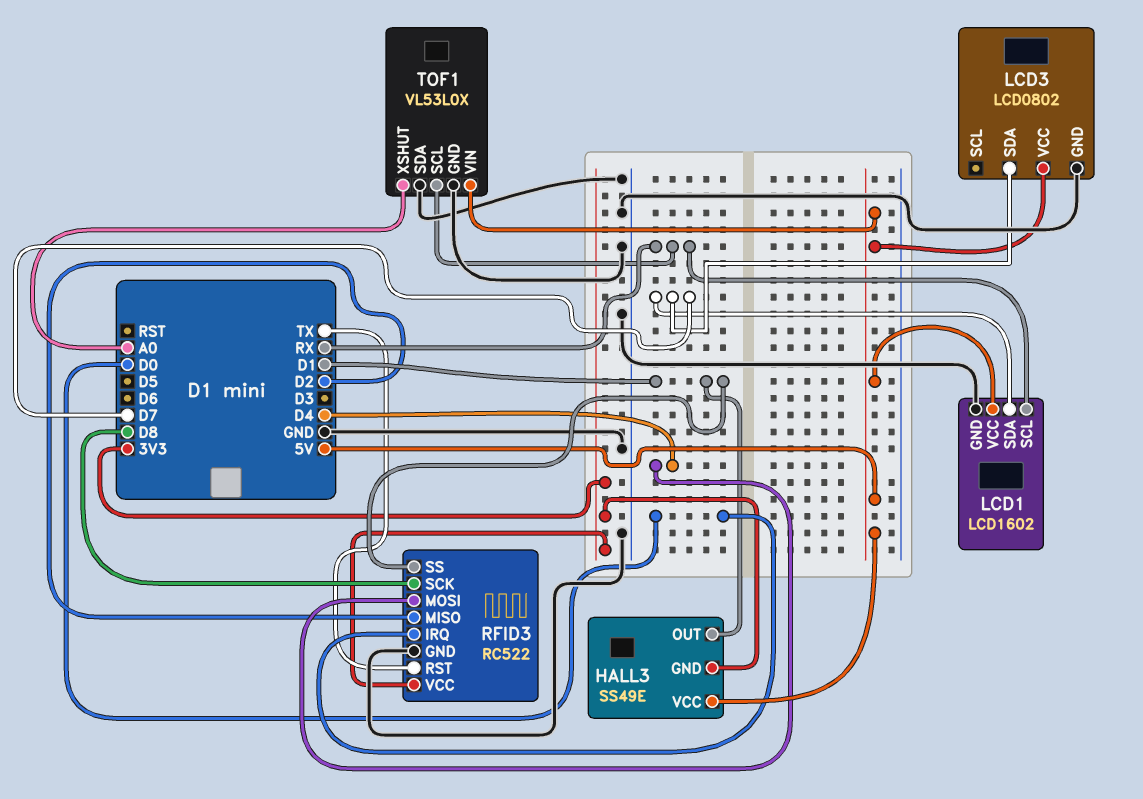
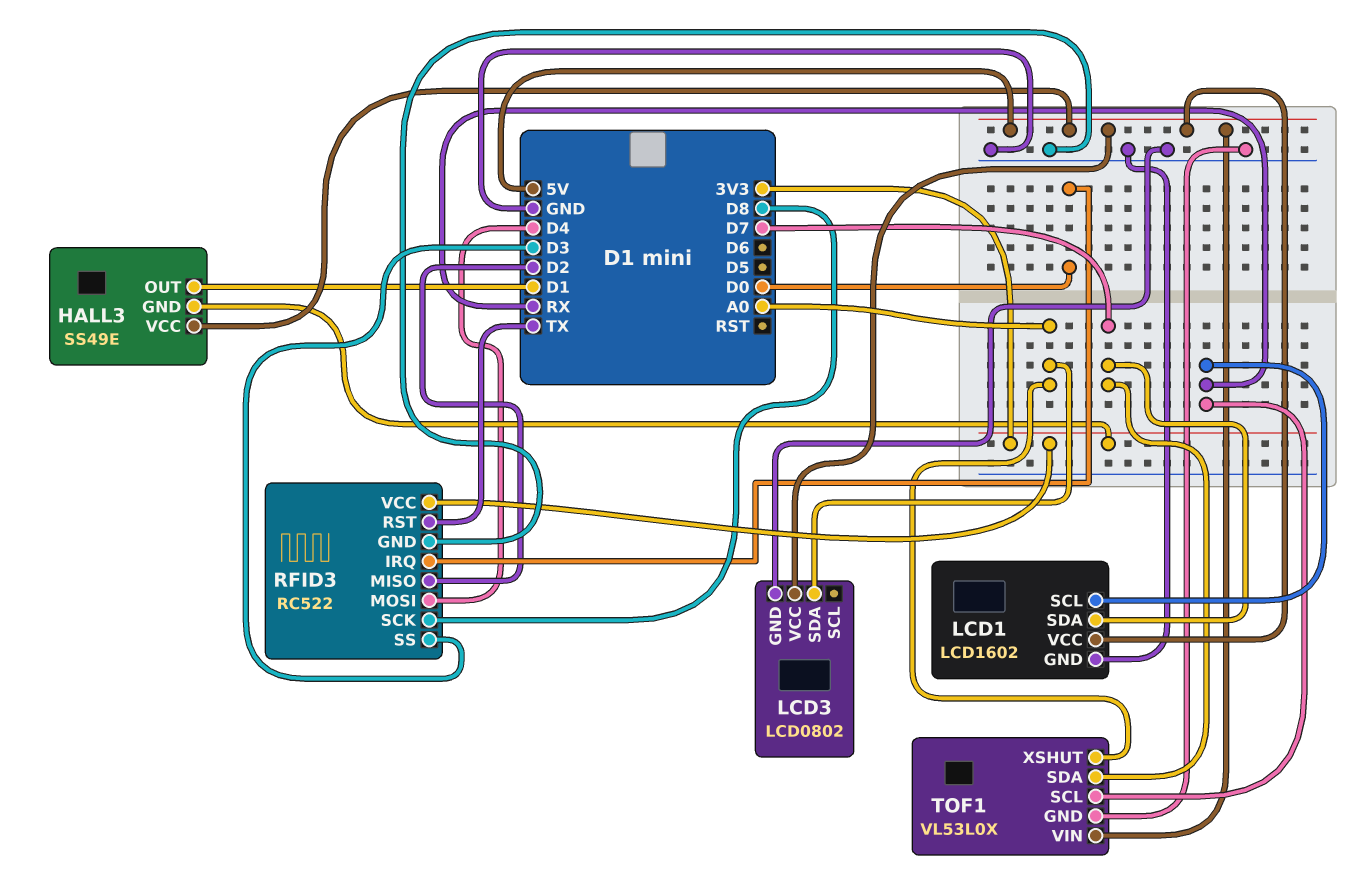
LCD3 pin SDA: D7 -> A0
RFID3 pin SS: D1 -> D3
TOF1 pin SDA: GND -> D7

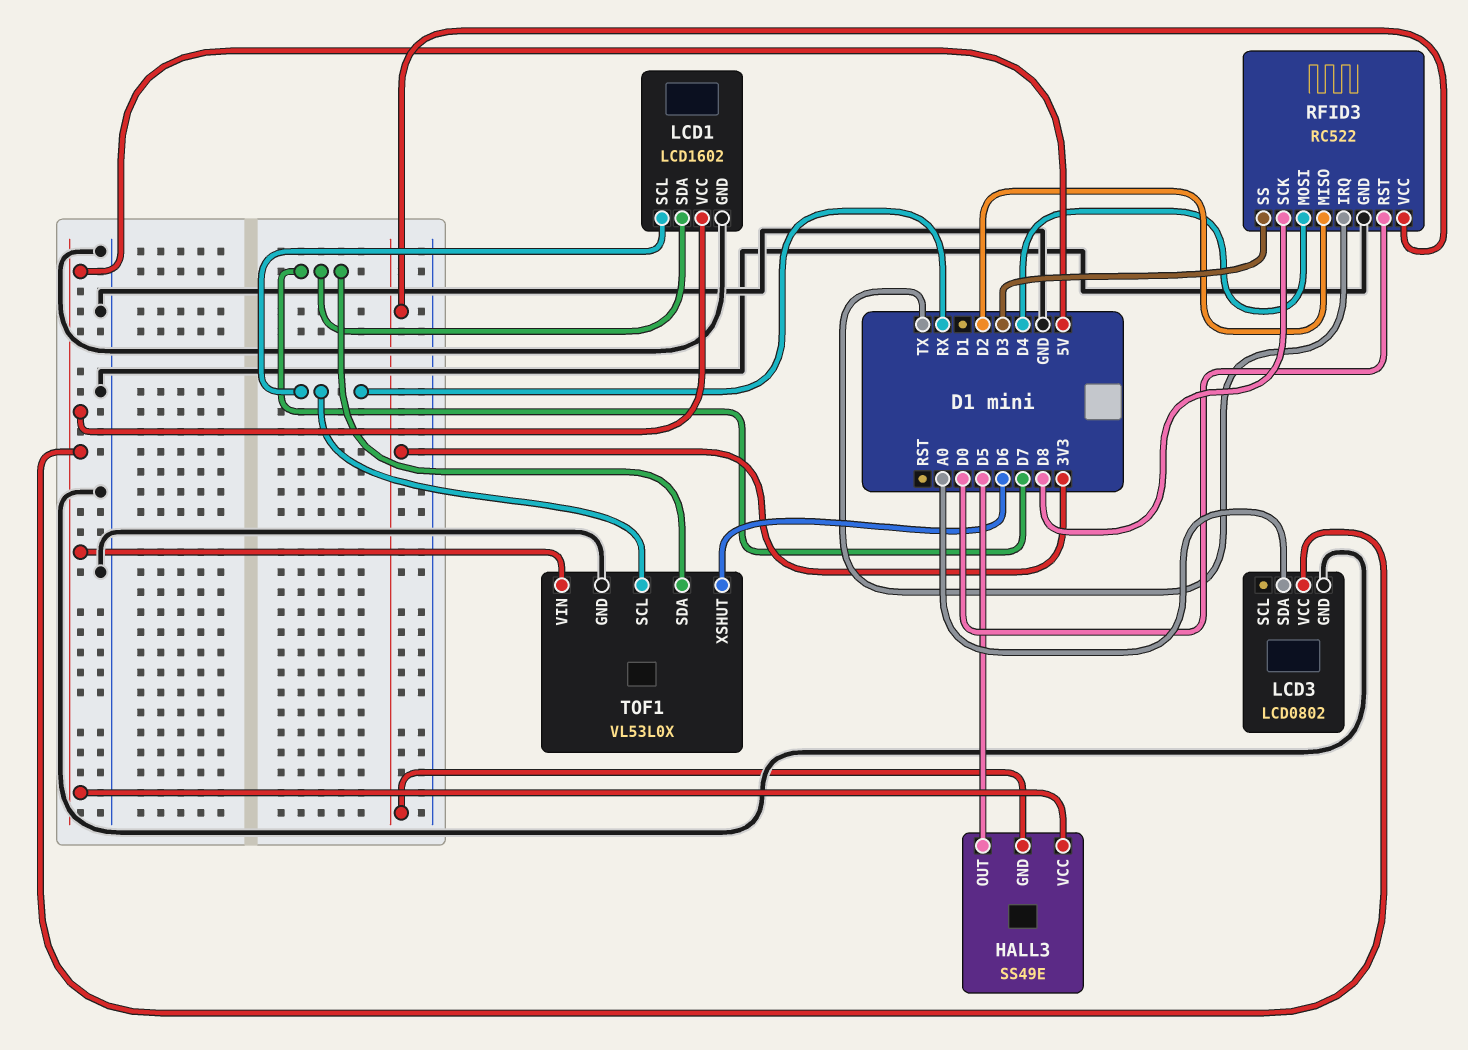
HALL3 pin OUT: D1 -> D5
RFID3 pin IRQ: D0 -> TX
RFID3 pin RST: TX -> D0
TOF1 pin XSHUT: A0 -> D6

